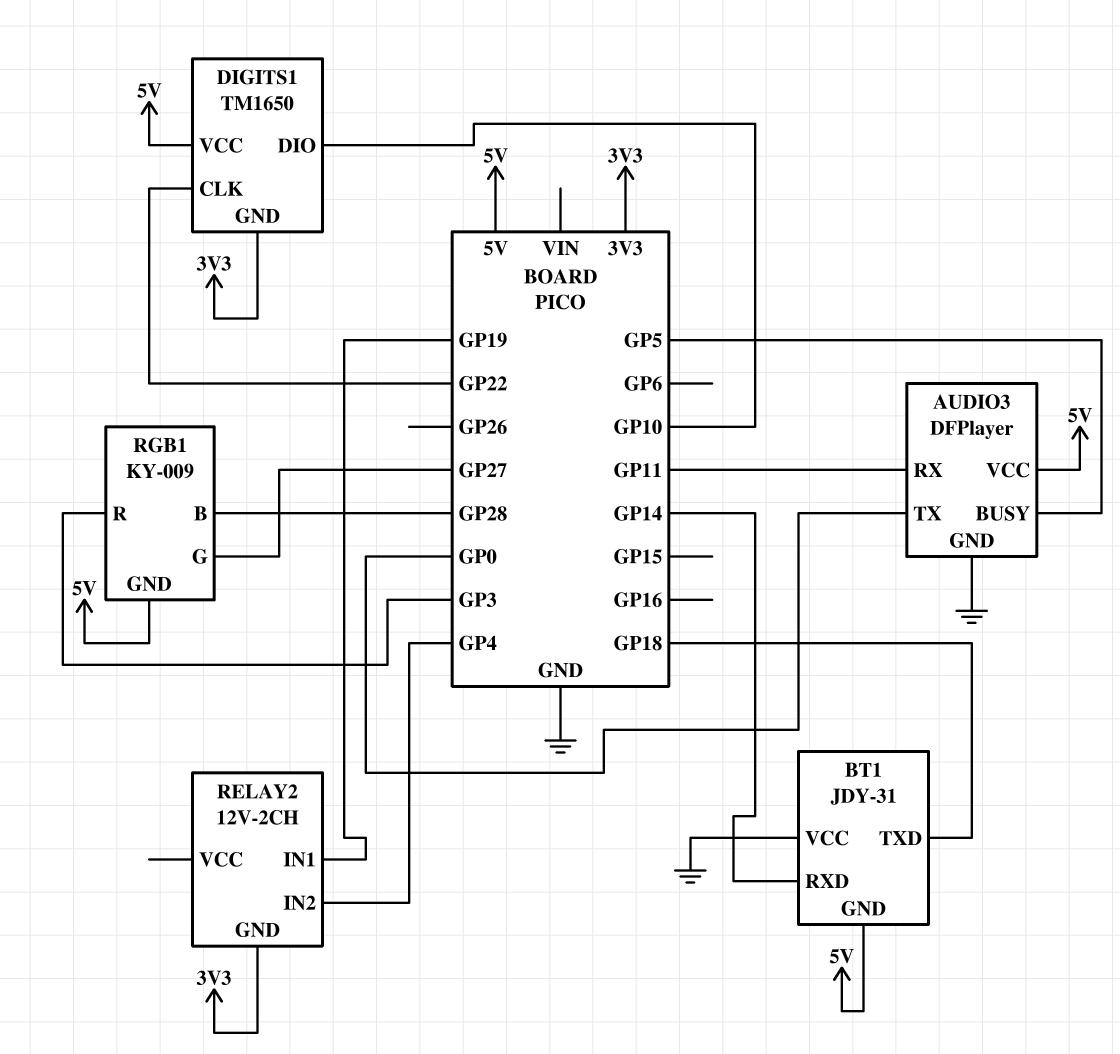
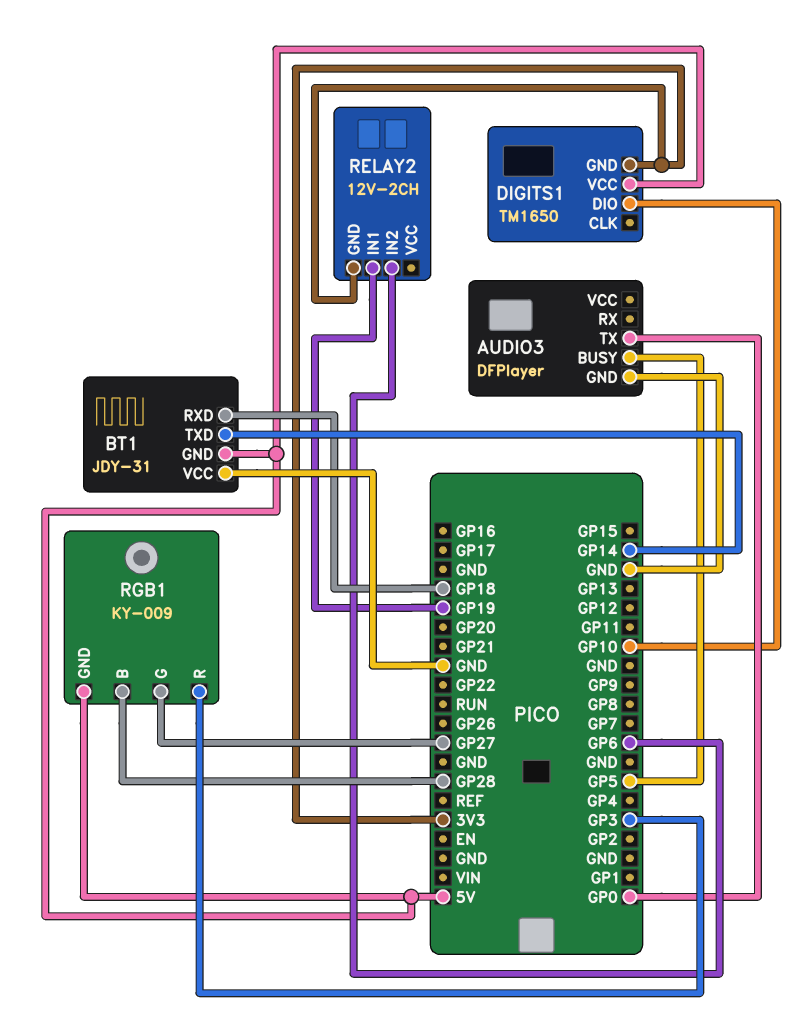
AUDIO3 pin RX: GP11 -> none
AUDIO3 pin VCC: 5V -> none
BT1 pin RXD: GP14 -> GP18
BT1 pin TXD: GP18 -> GP14
DIGITS1 pin CLK: GP22 -> none
RELAY2 pin IN2: GP4 -> GP6

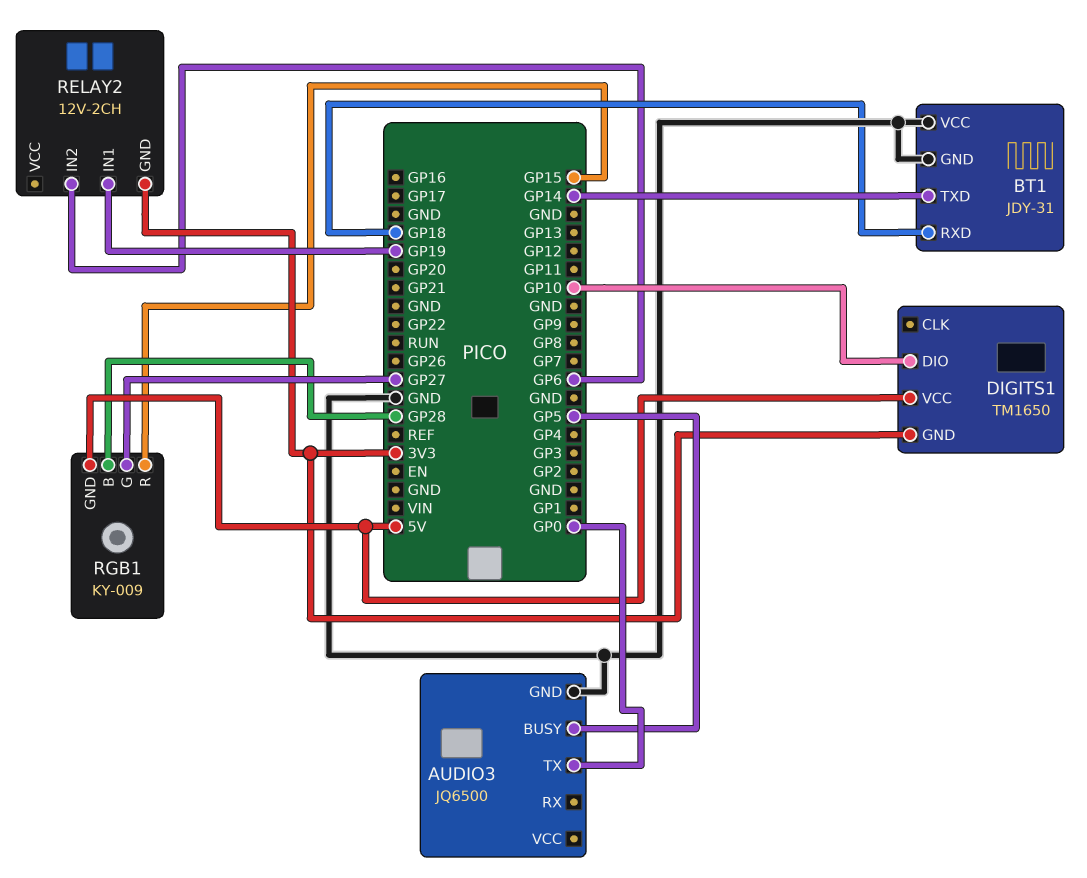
AUDIO3: DFPlayer -> JQ6500
BT1 pin GND: 5V -> GND
RGB1 pin R: GP3 -> GP15

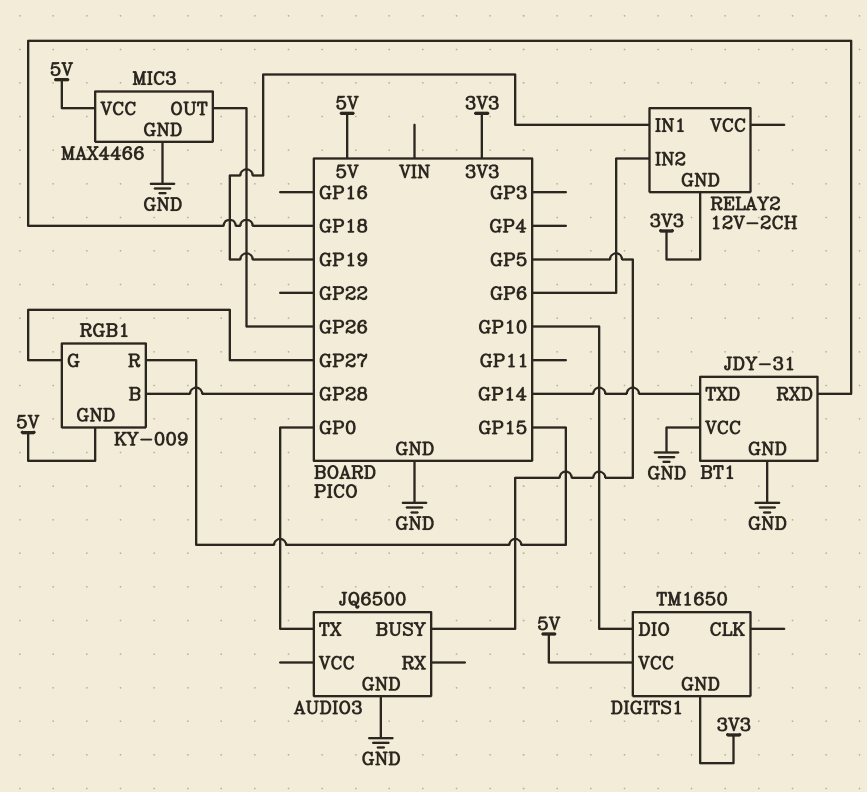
MIC3: none -> MAX4466
MIC3 pin GND: none -> GND
MIC3 pin OUT: none -> GP26
MIC3 pin VCC: none -> 5V

